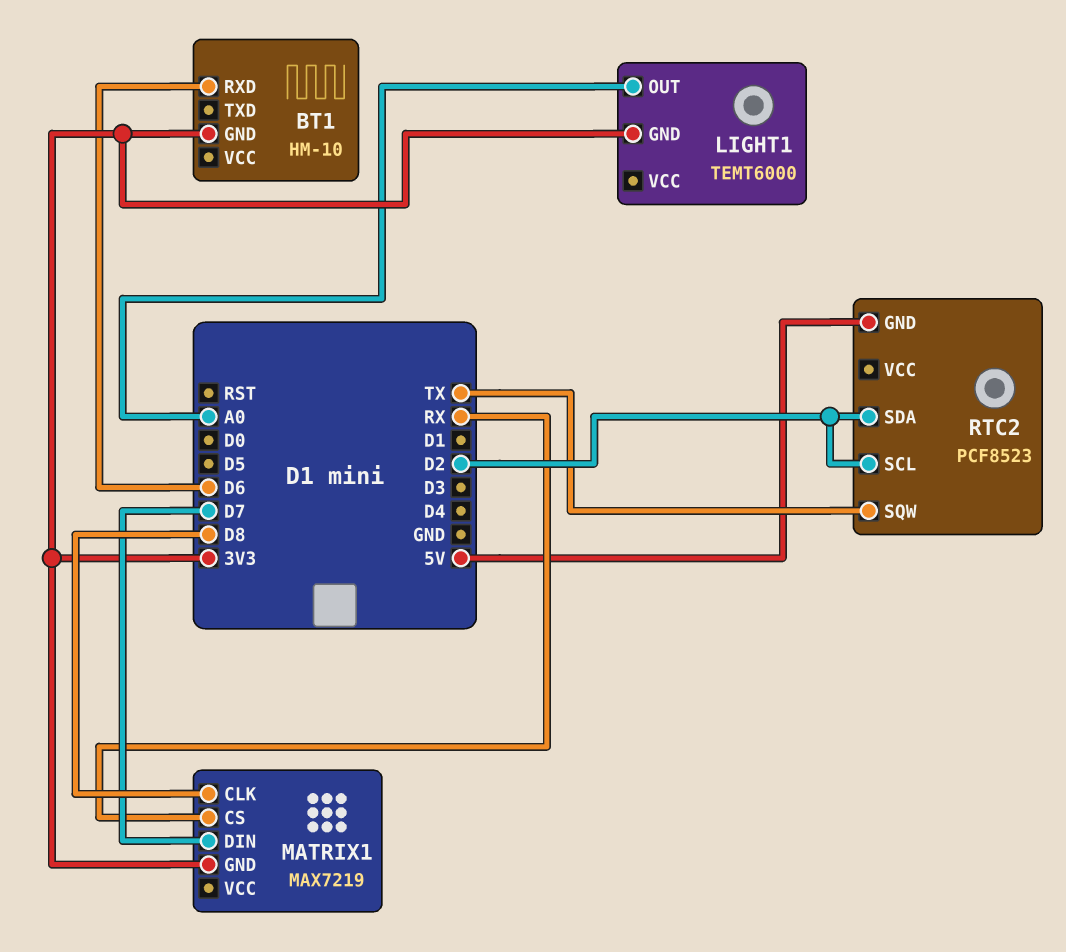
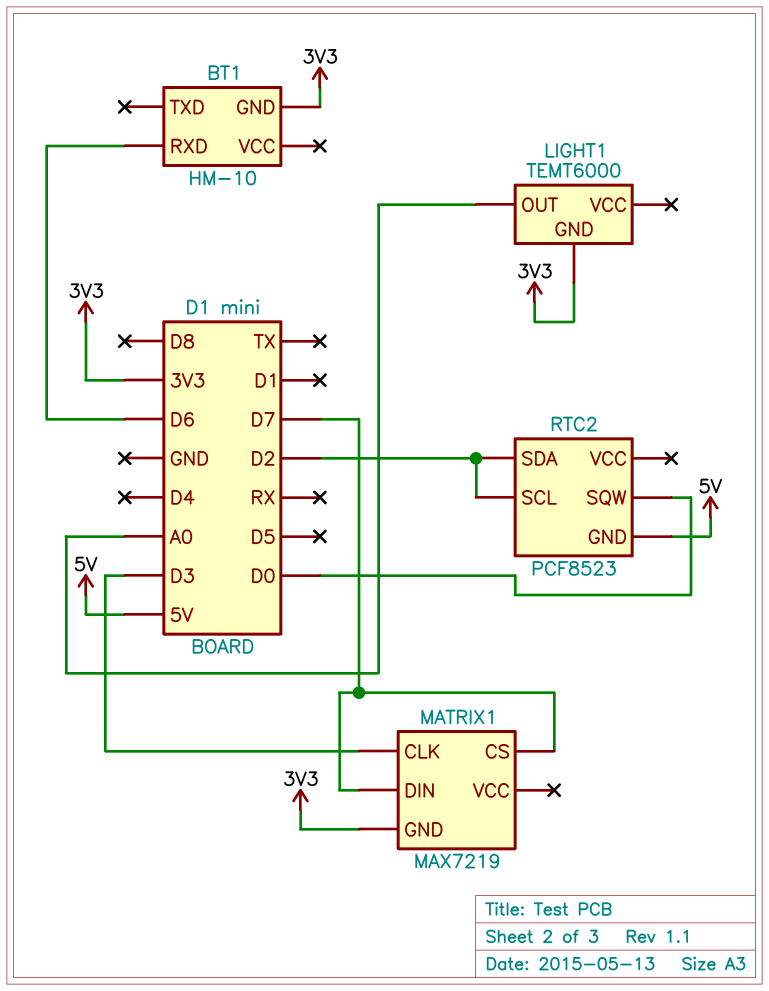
MATRIX1 pin CLK: D8 -> D3
MATRIX1 pin CS: RX -> D7
RTC2 pin SQW: TX -> D0

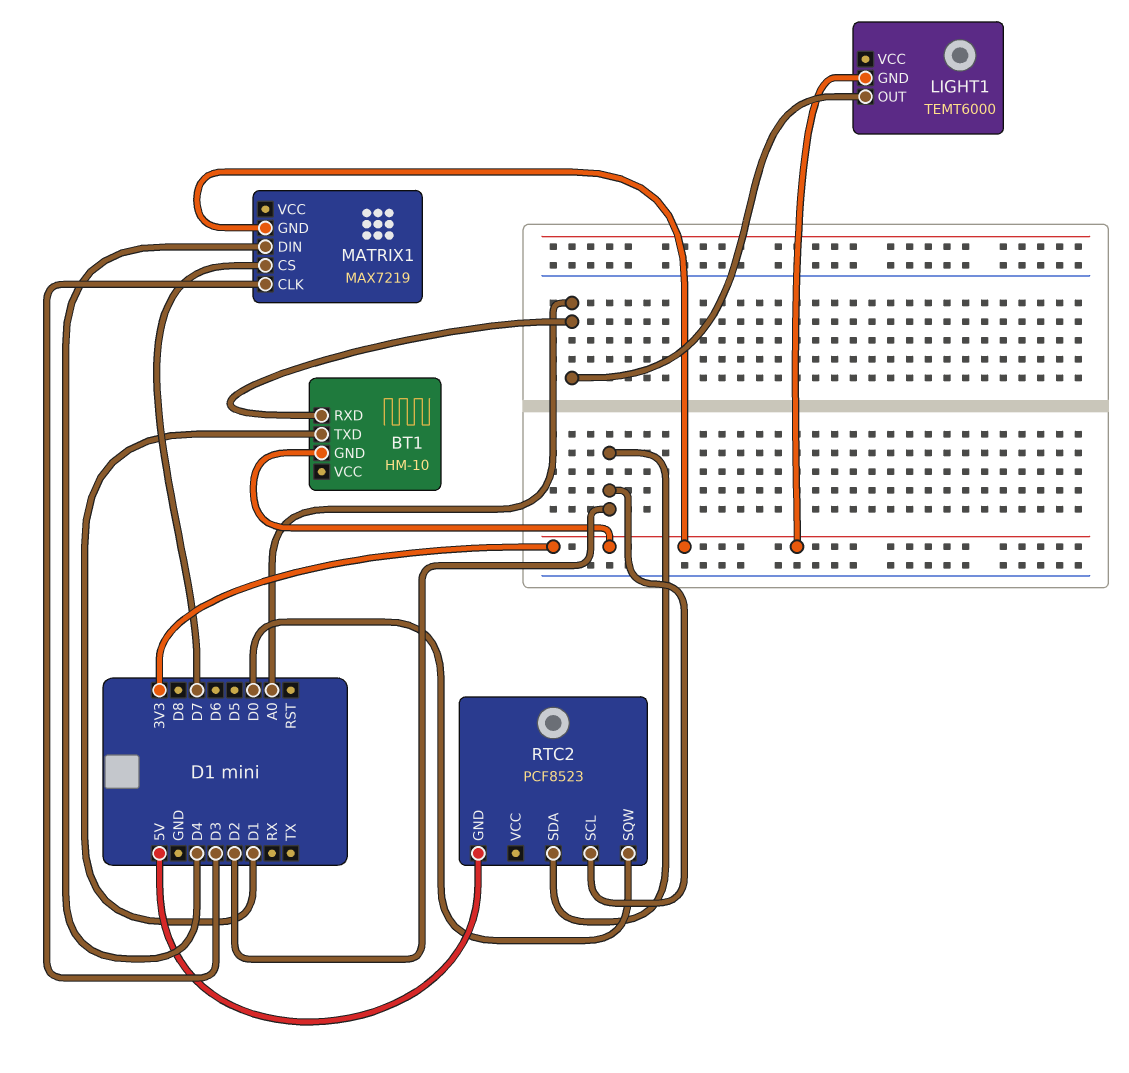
BT1 pin RXD: D6 -> A0
BT1 pin TXD: none -> D1
MATRIX1 pin DIN: D7 -> D4

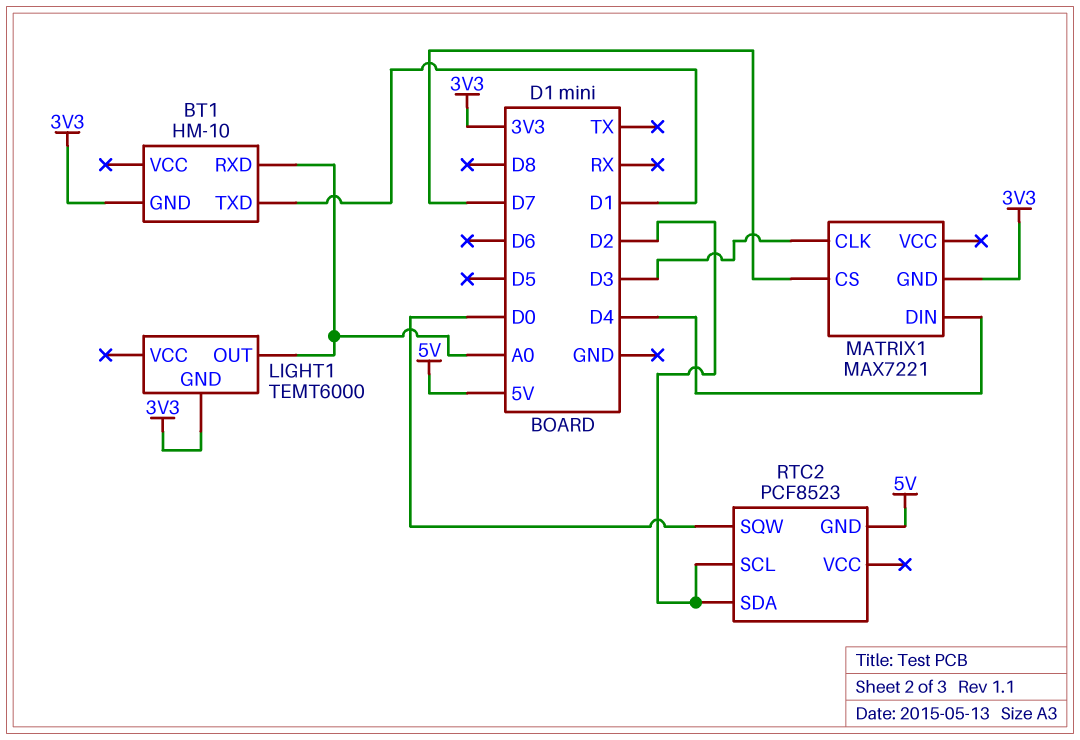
MATRIX1: MAX7219 -> MAX7221

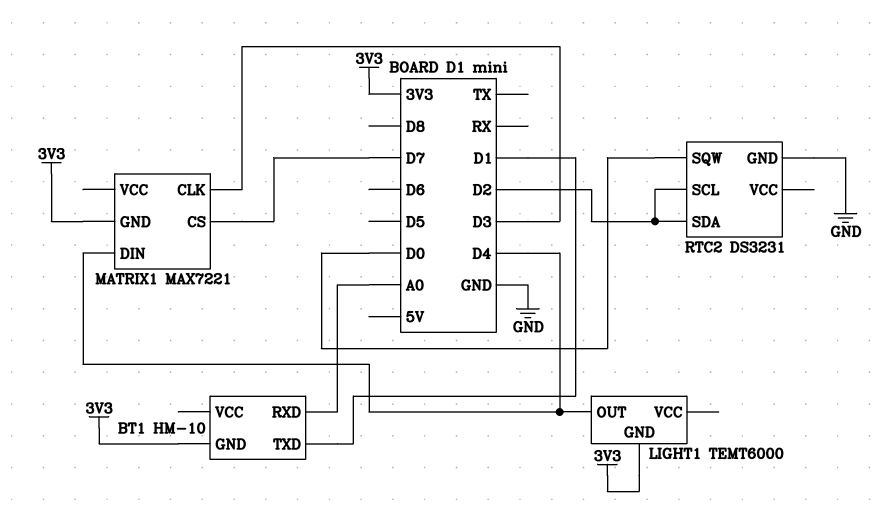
LIGHT1 pin OUT: A0 -> D4
RTC2: PCF8523 -> DS3231
RTC2 pin GND: 5V -> GND

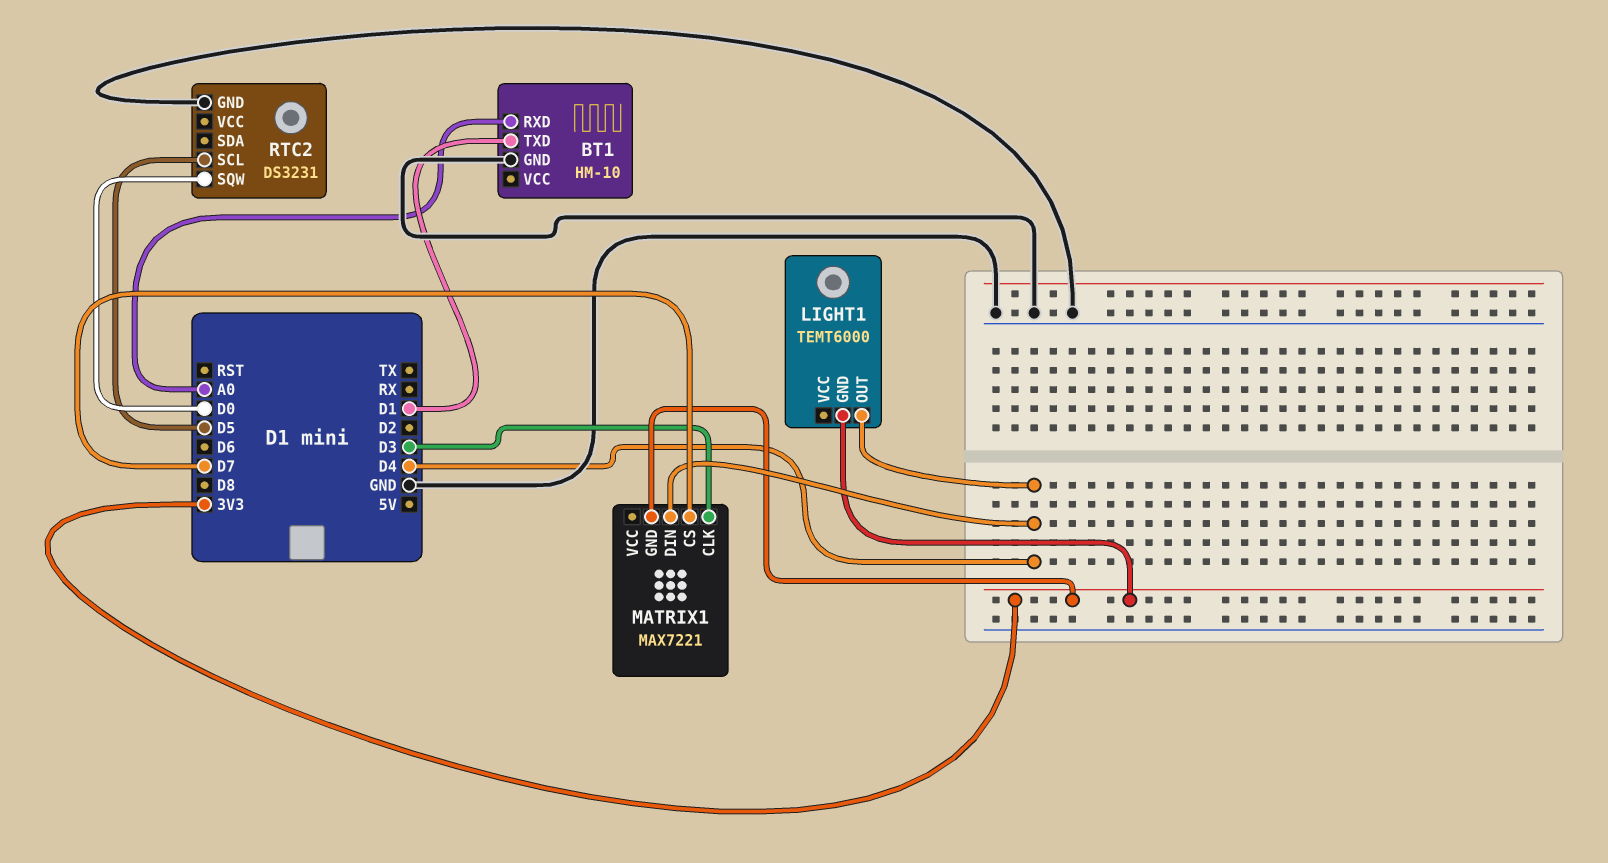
BT1 pin GND: 3V3 -> GND
RTC2 pin SCL: D2 -> D5
RTC2 pin SDA: D2 -> none

